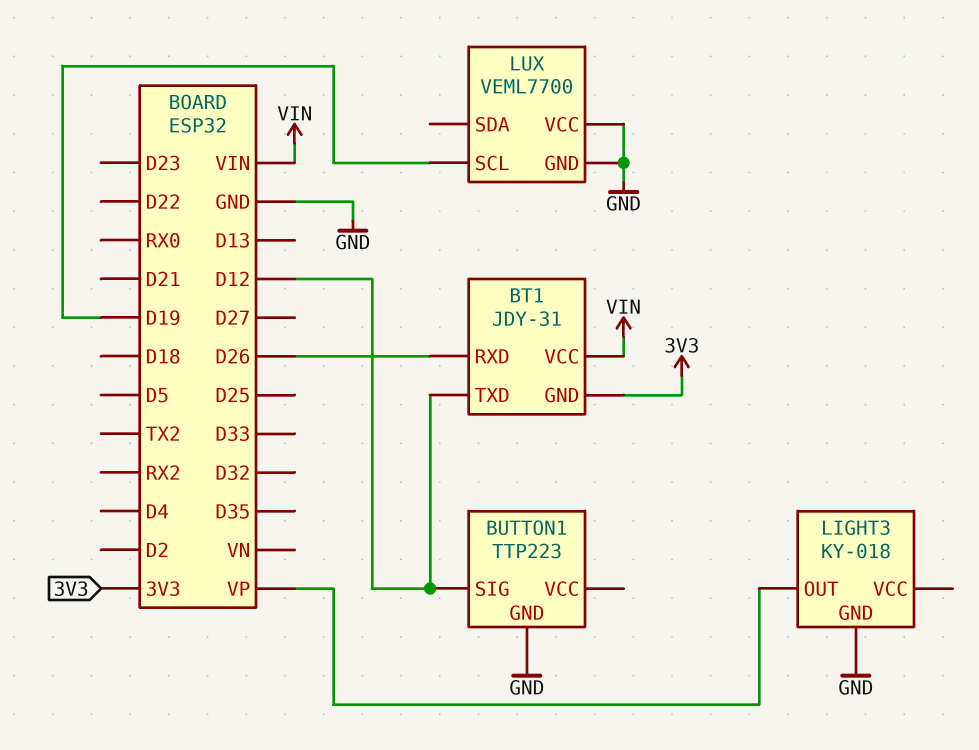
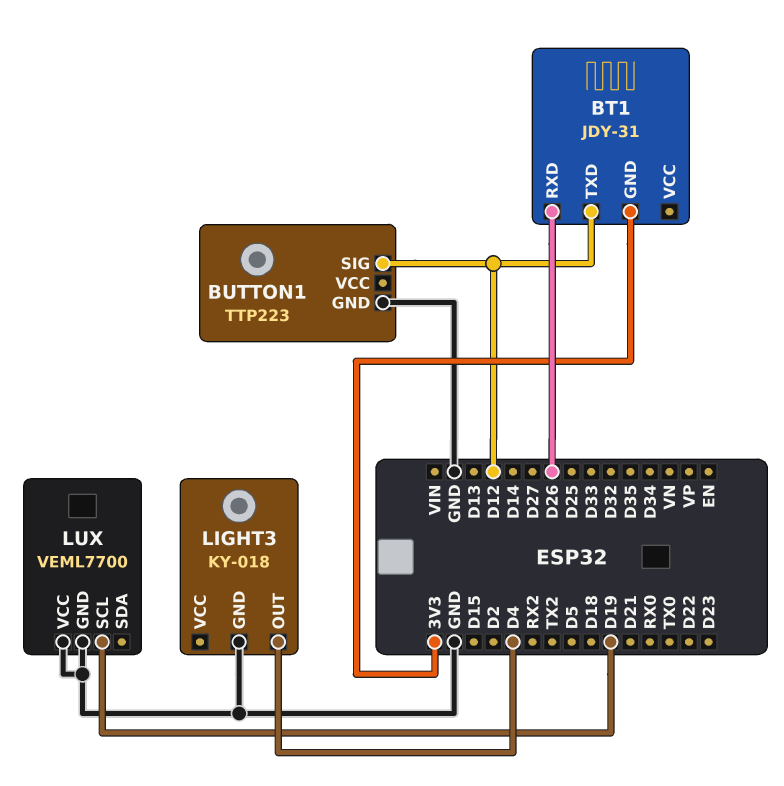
BT1 pin VCC: VIN -> none
LIGHT3 pin OUT: VP -> D4

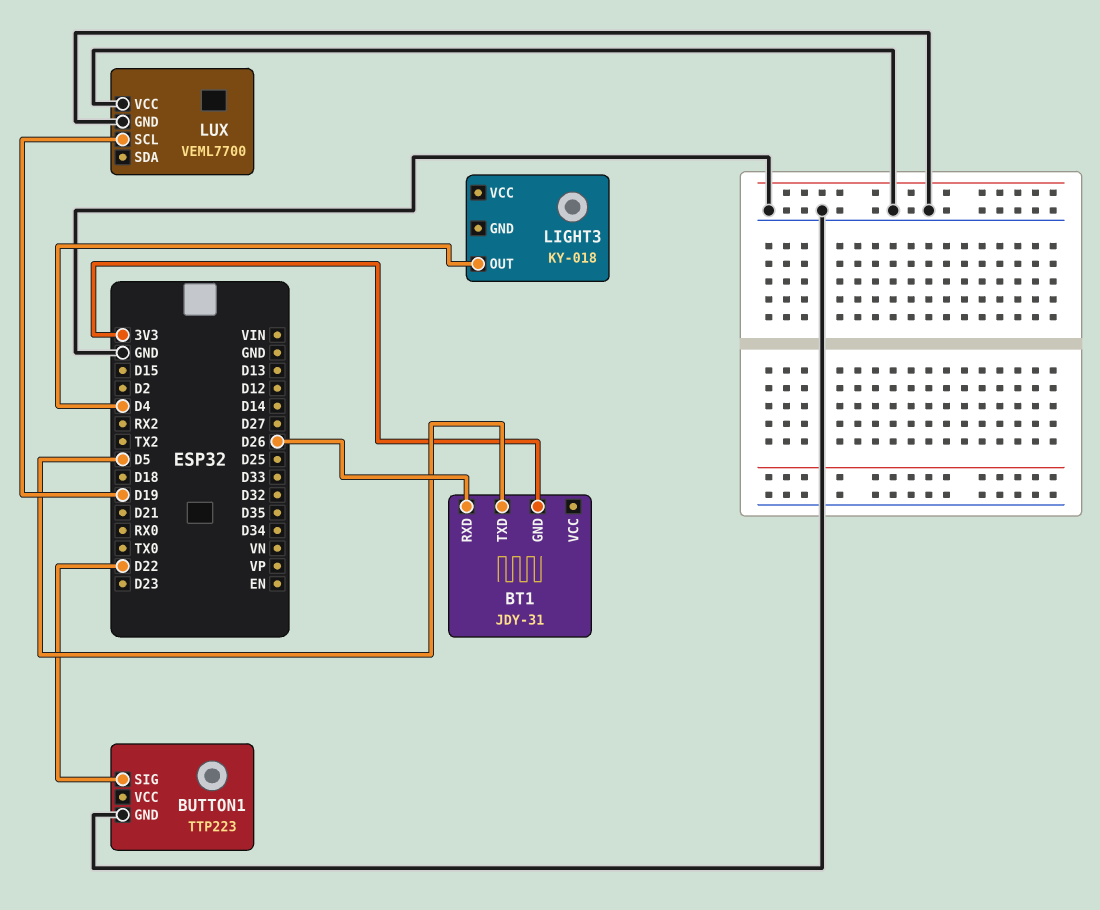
BT1 pin TXD: D12 -> D5
BUTTON1 pin SIG: D12 -> D22
LIGHT3 pin GND: GND -> none

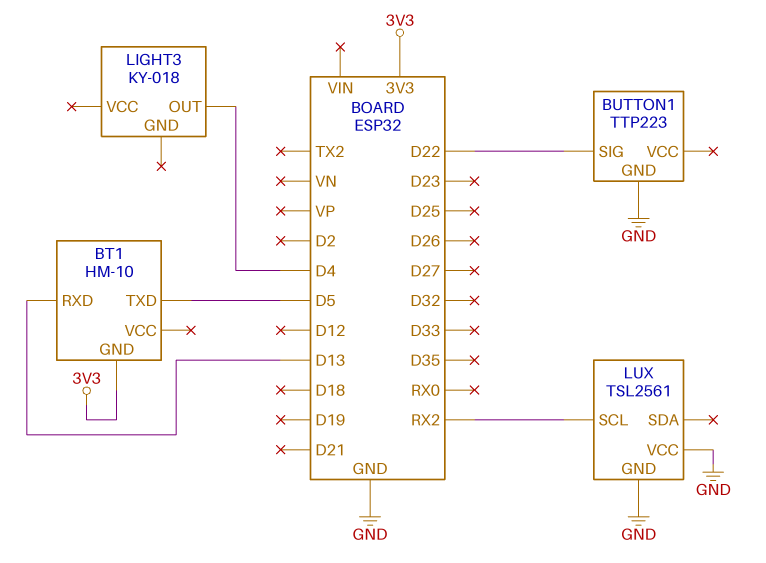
BT1: JDY-31 -> HM-10
BT1 pin RXD: D26 -> D13
LUX: VEML7700 -> TSL2561
LUX pin SCL: D19 -> RX2

